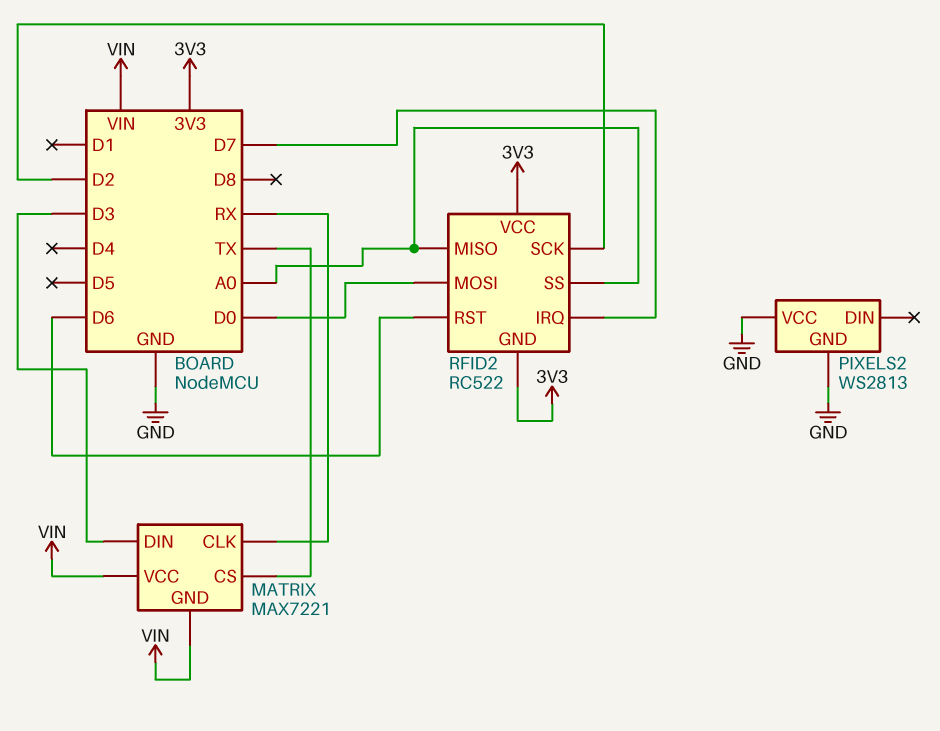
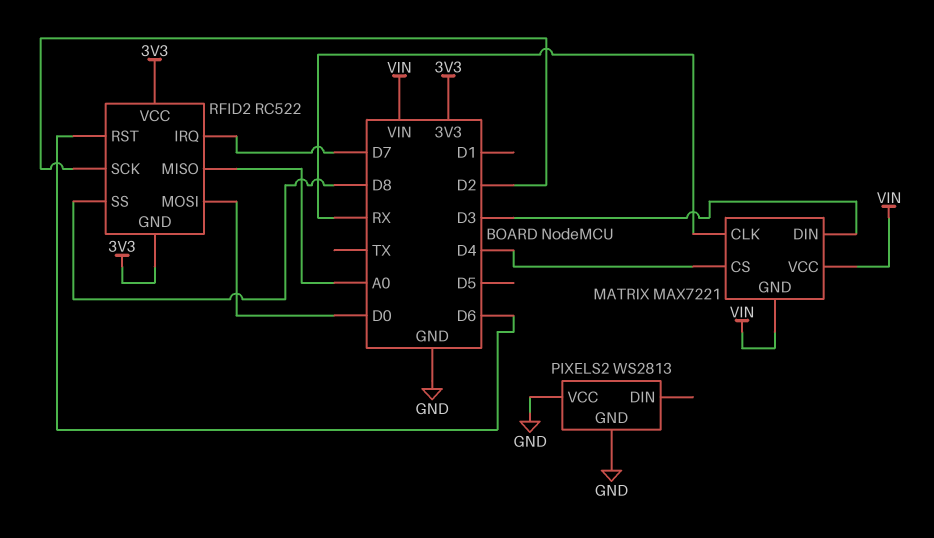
MATRIX pin CS: TX -> D4
RFID2 pin SS: A0 -> D8

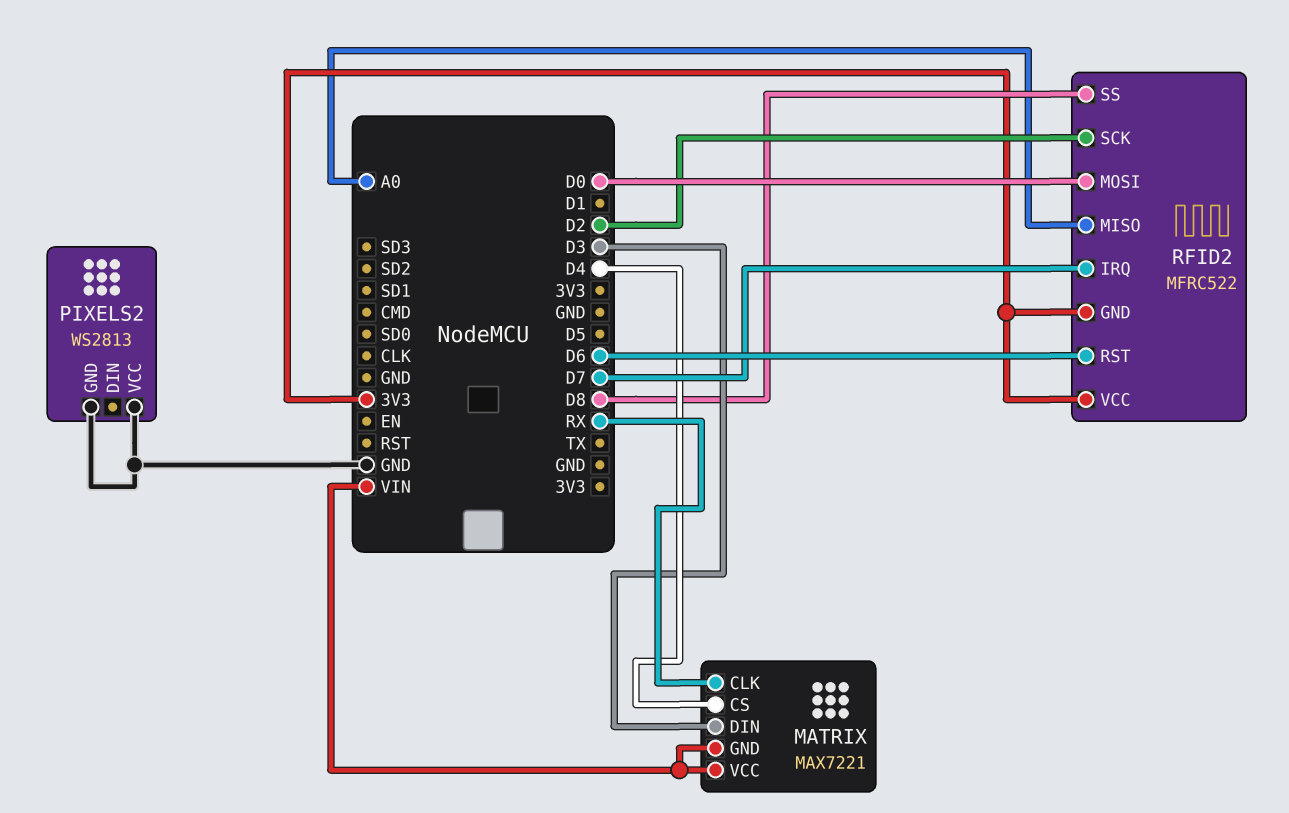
RFID2: RC522 -> MFRC522

